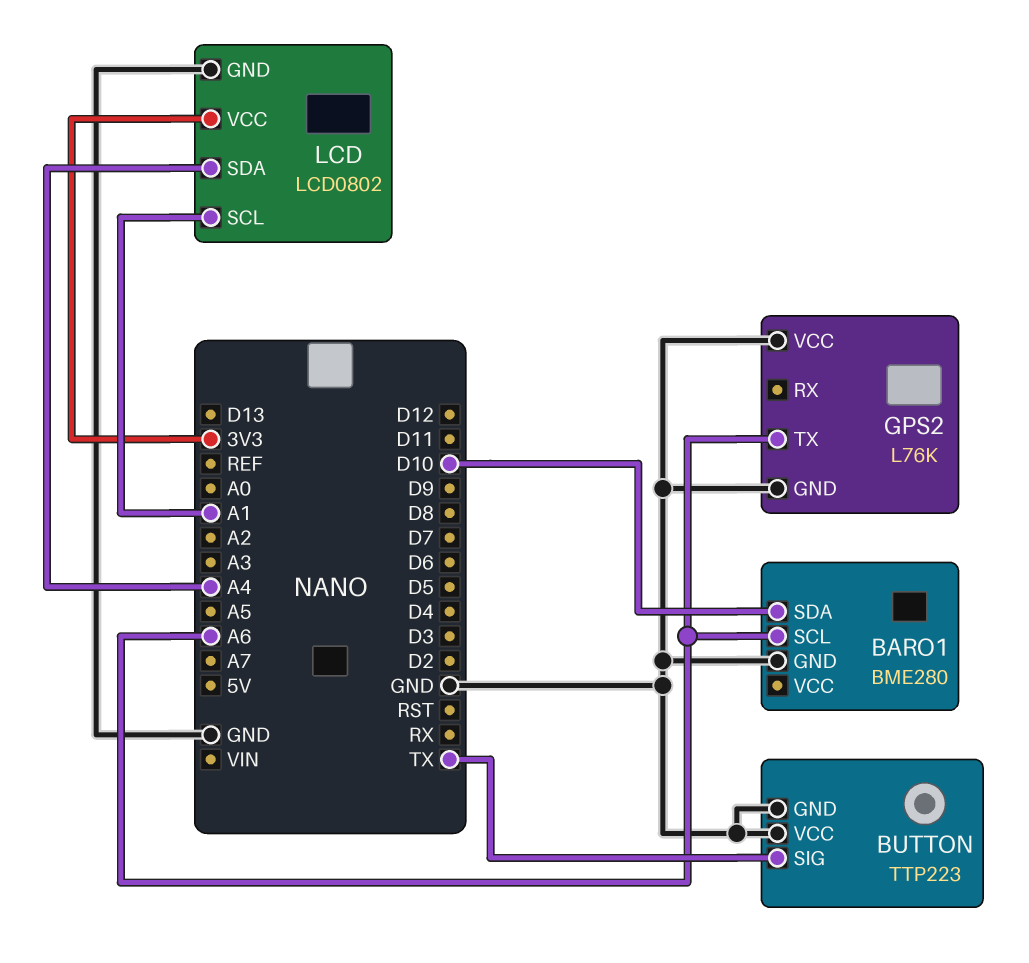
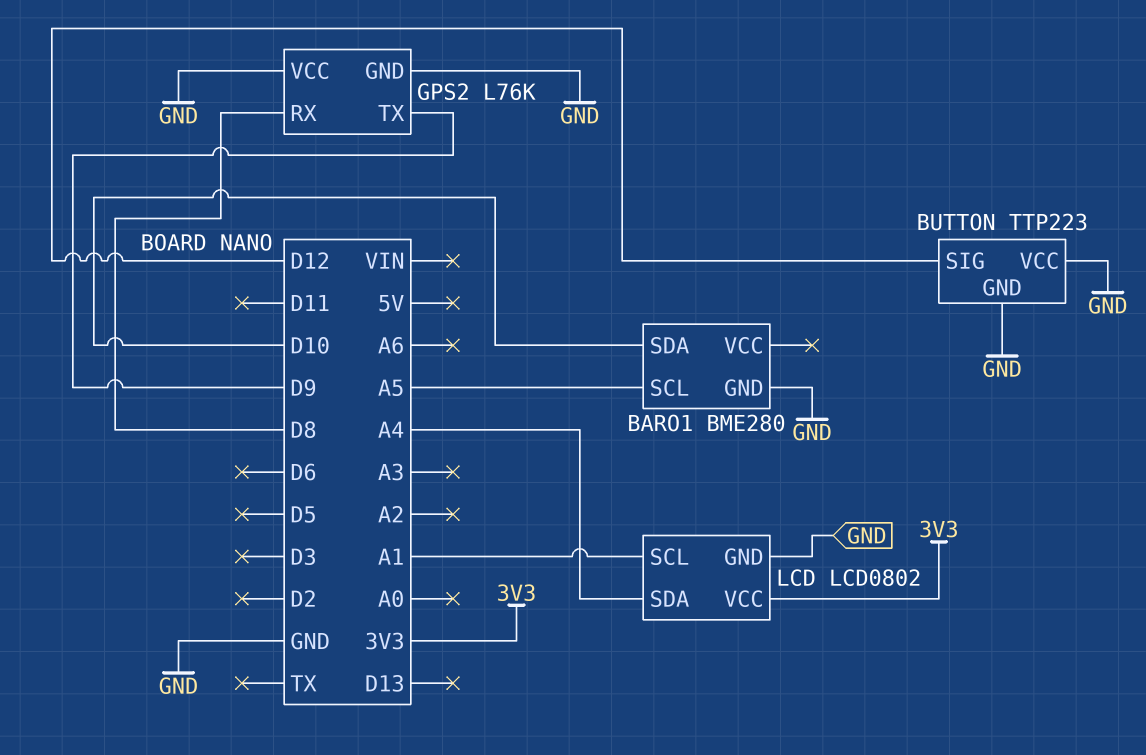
BARO1 pin SCL: A6 -> A5
BUTTON pin SIG: TX -> D12
GPS2 pin RX: none -> D8
GPS2 pin TX: A6 -> D9

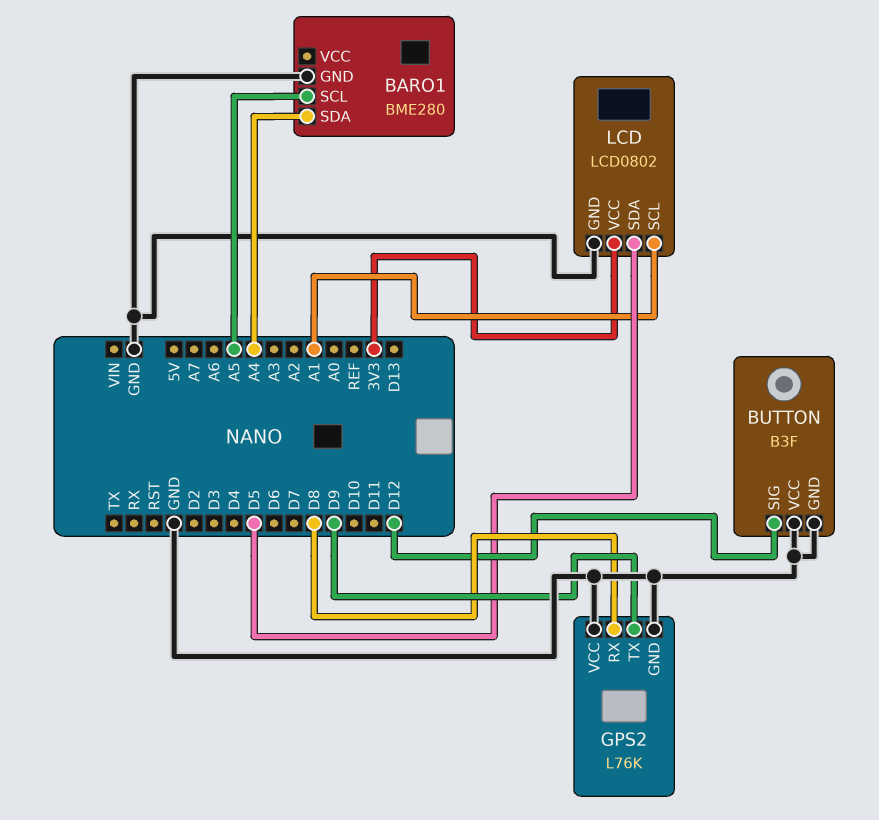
BARO1 pin SDA: D10 -> A4
BUTTON: TTP223 -> B3F
LCD pin SDA: A4 -> D5

